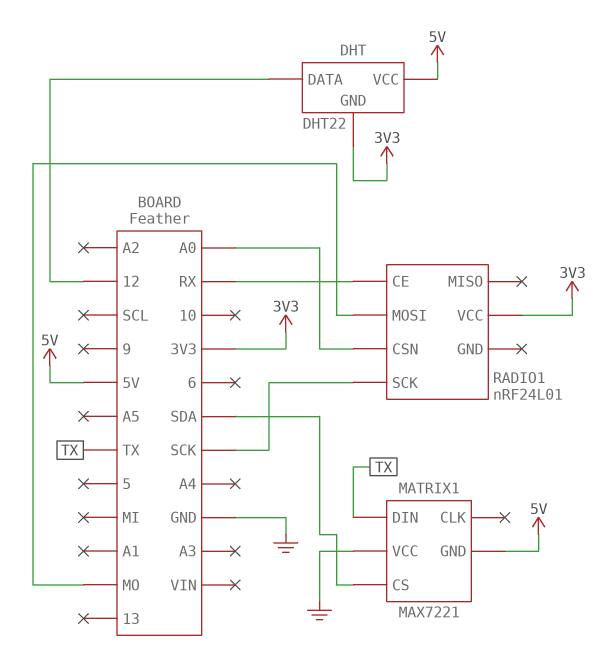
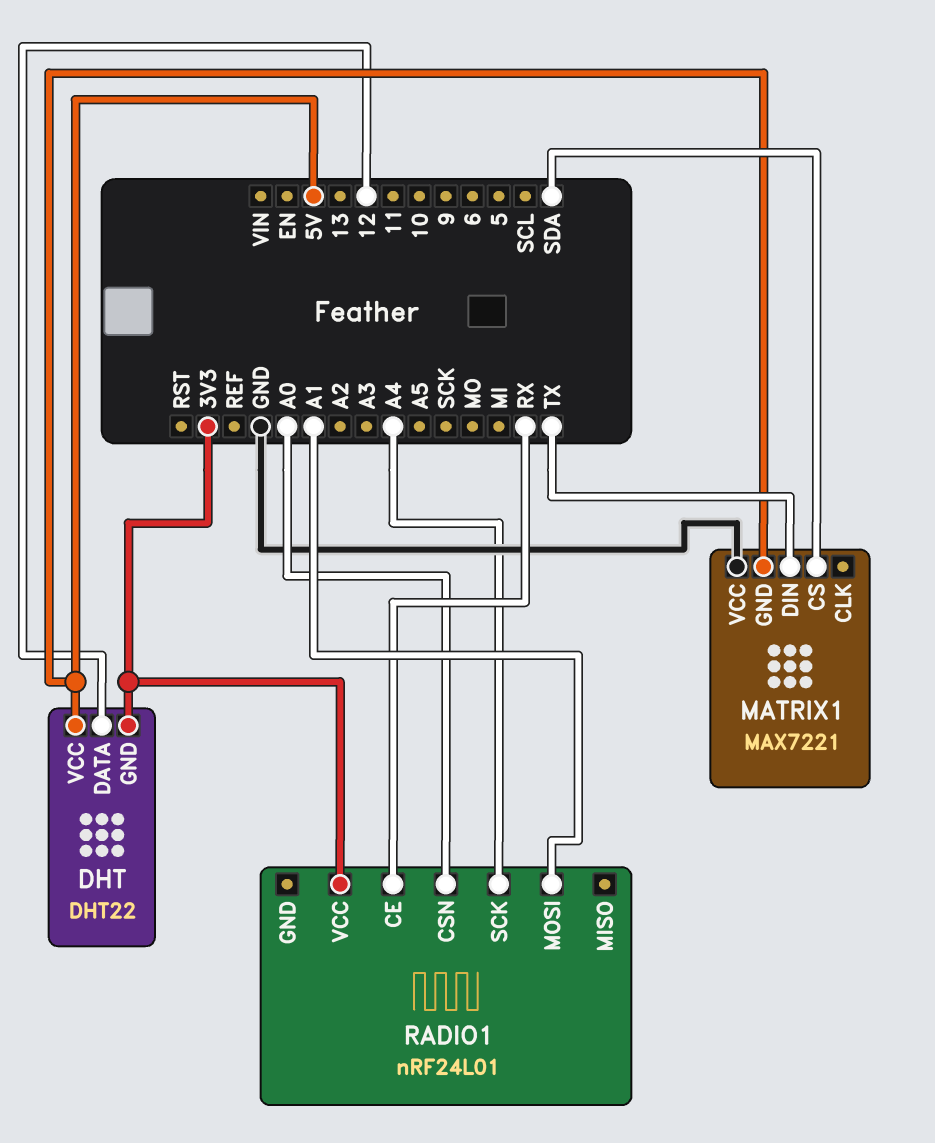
RADIO1 pin MOSI: MO -> A1
RADIO1 pin SCK: SCK -> A4

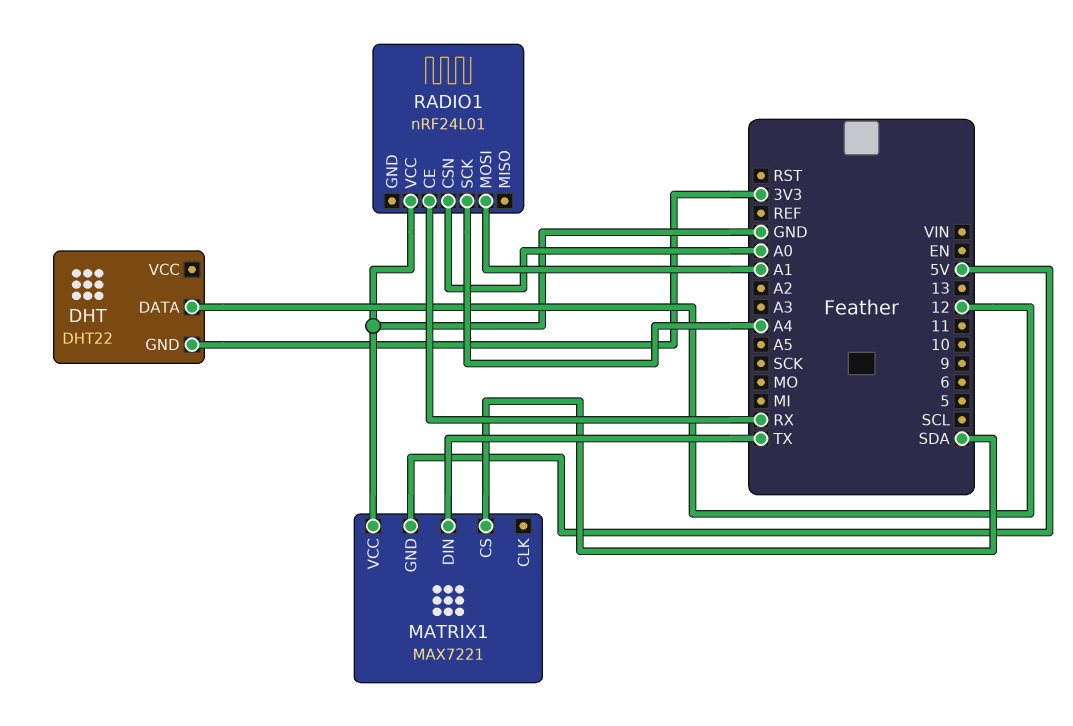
DHT pin VCC: 5V -> none
RADIO1 pin VCC: 3V3 -> GND

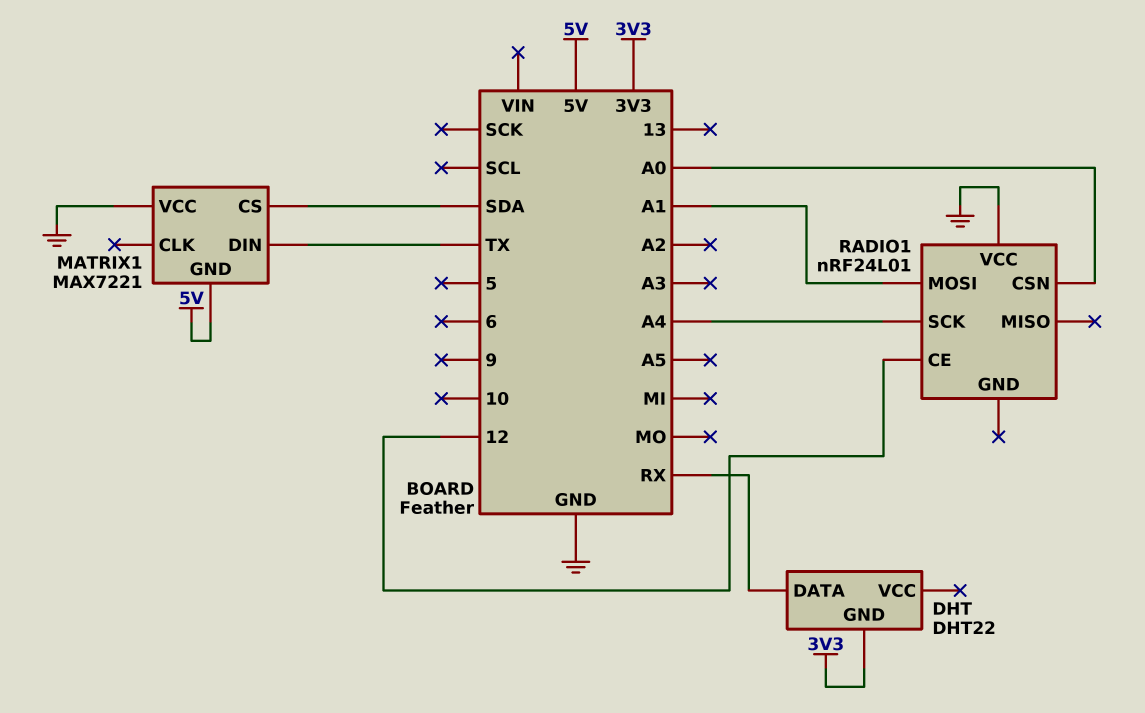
DHT pin DATA: 12 -> RX
RADIO1 pin CE: RX -> 12

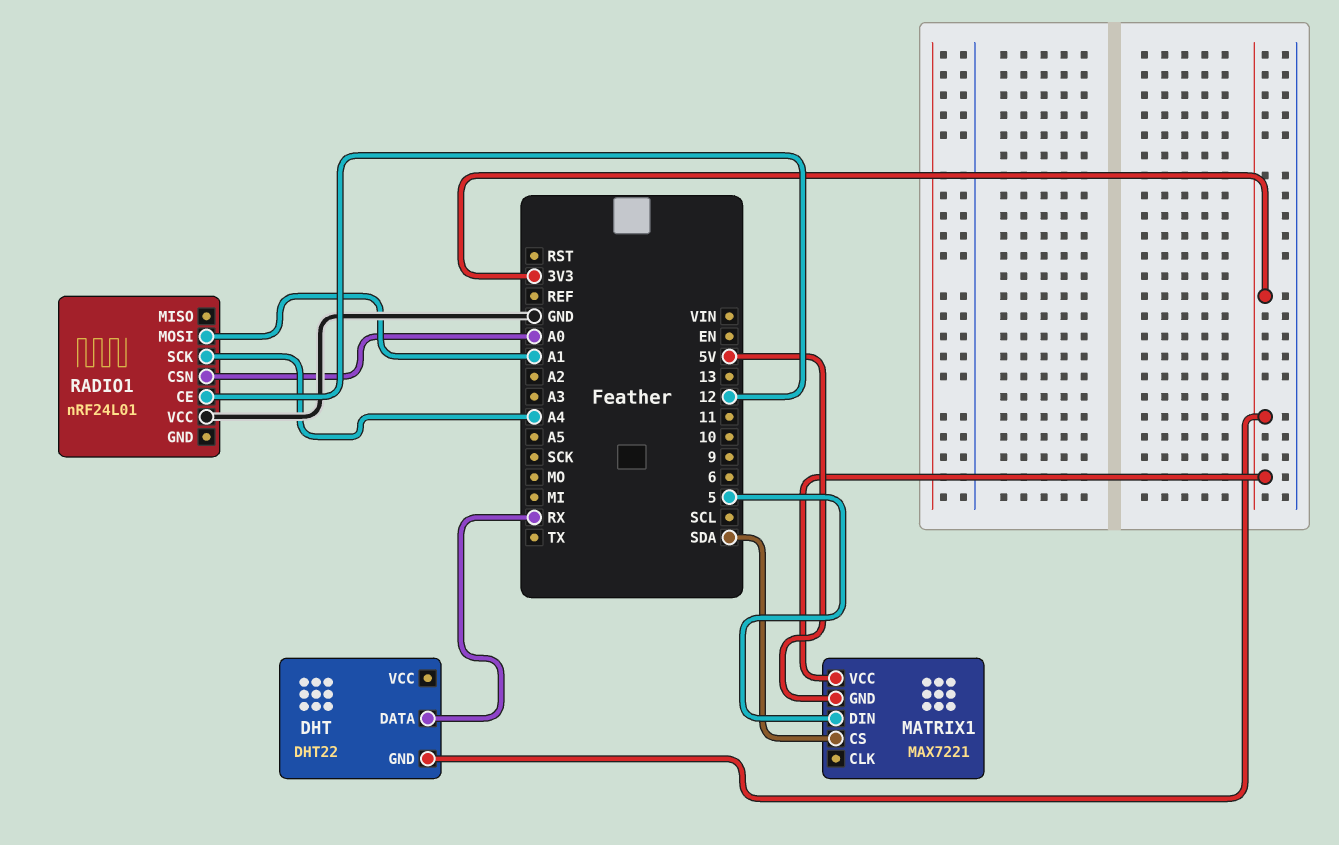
MATRIX1 pin DIN: TX -> 5
MATRIX1 pin VCC: GND -> 3V3

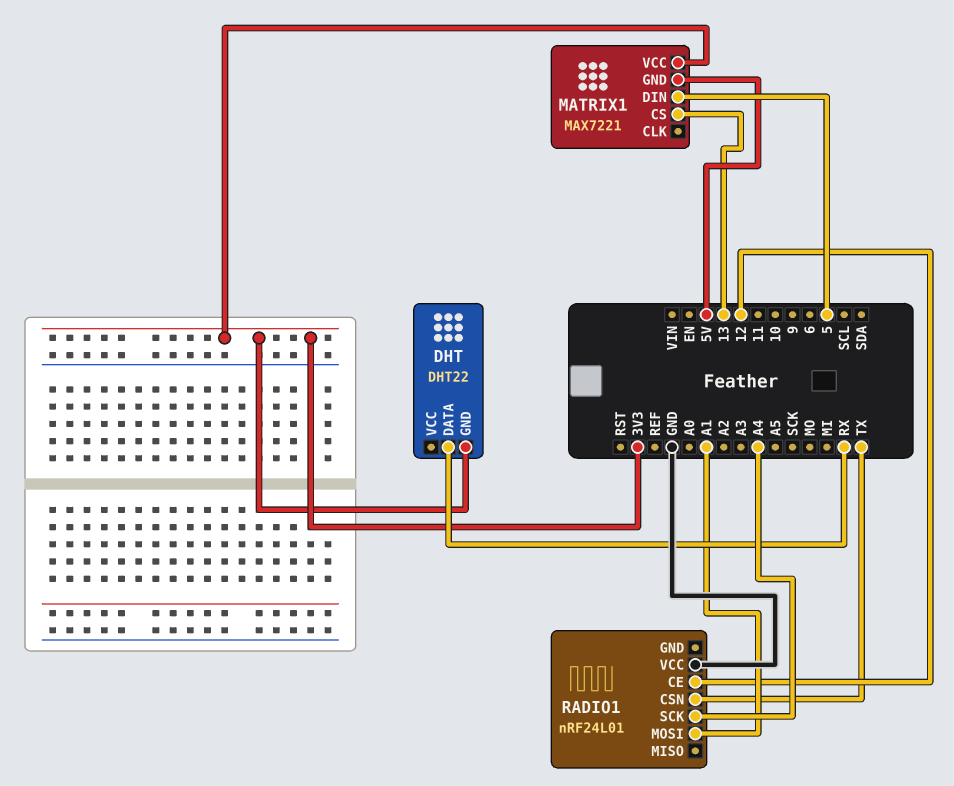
MATRIX1 pin CS: SDA -> 13
RADIO1 pin CSN: A0 -> TX

